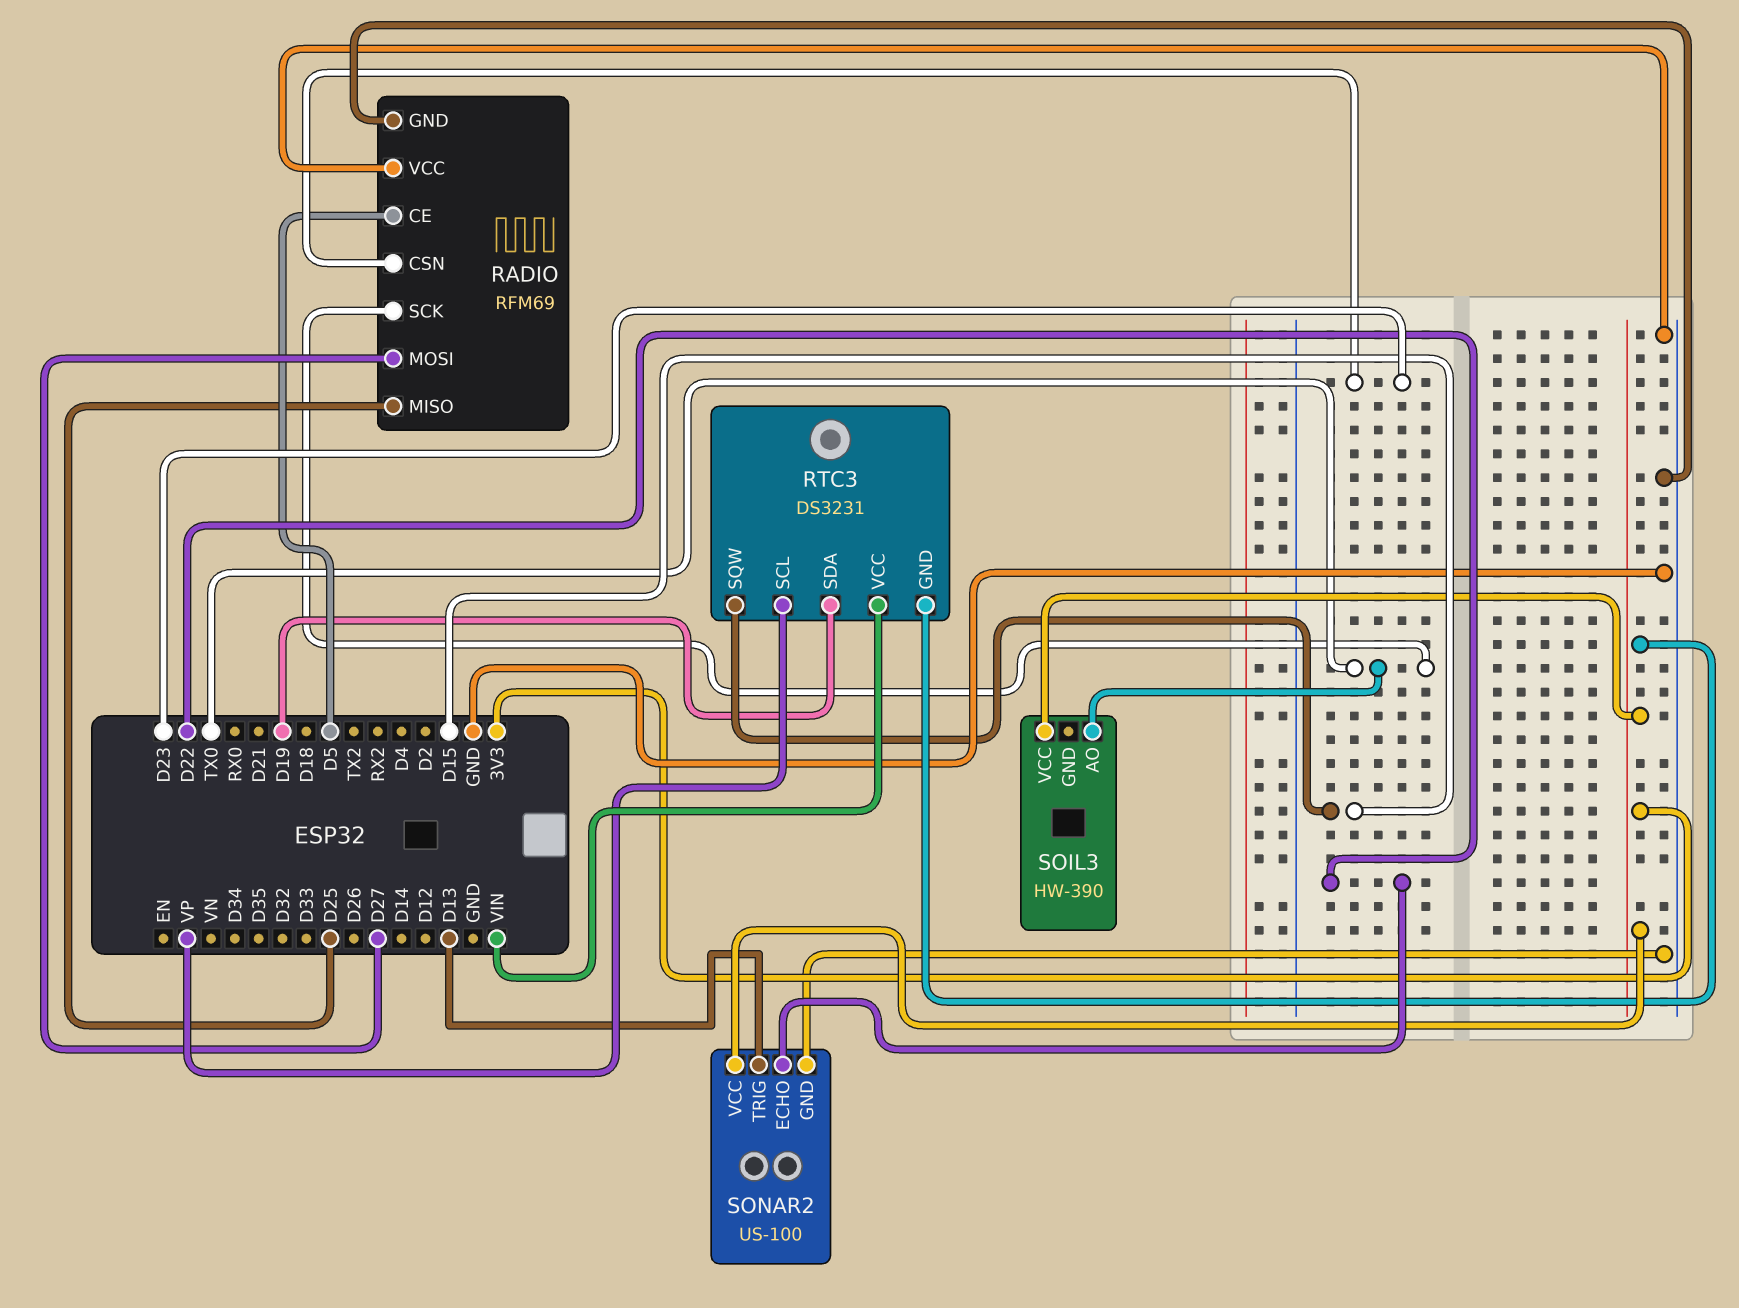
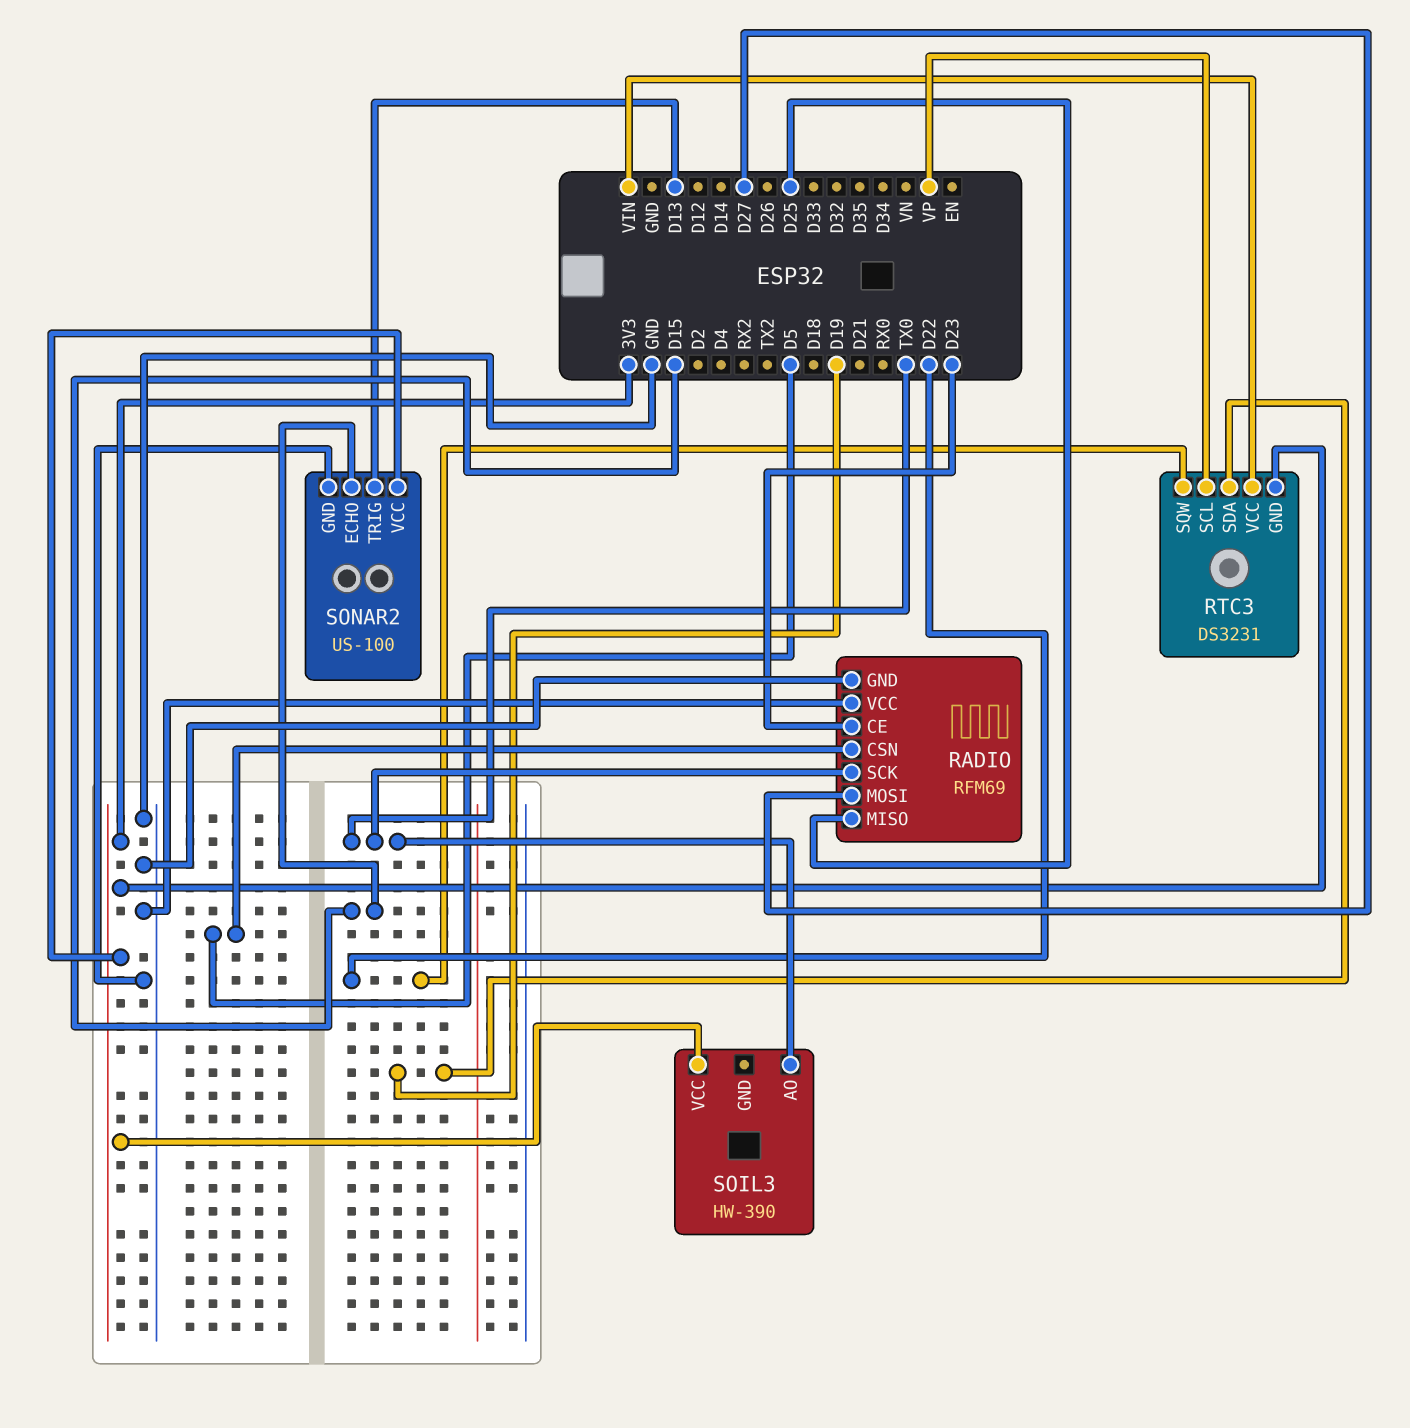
RADIO pin CE: D5 -> D23
RADIO pin CSN: D23 -> D5
RTC3 pin SQW: D15 -> D22
SONAR2 pin ECHO: D22 -> D15

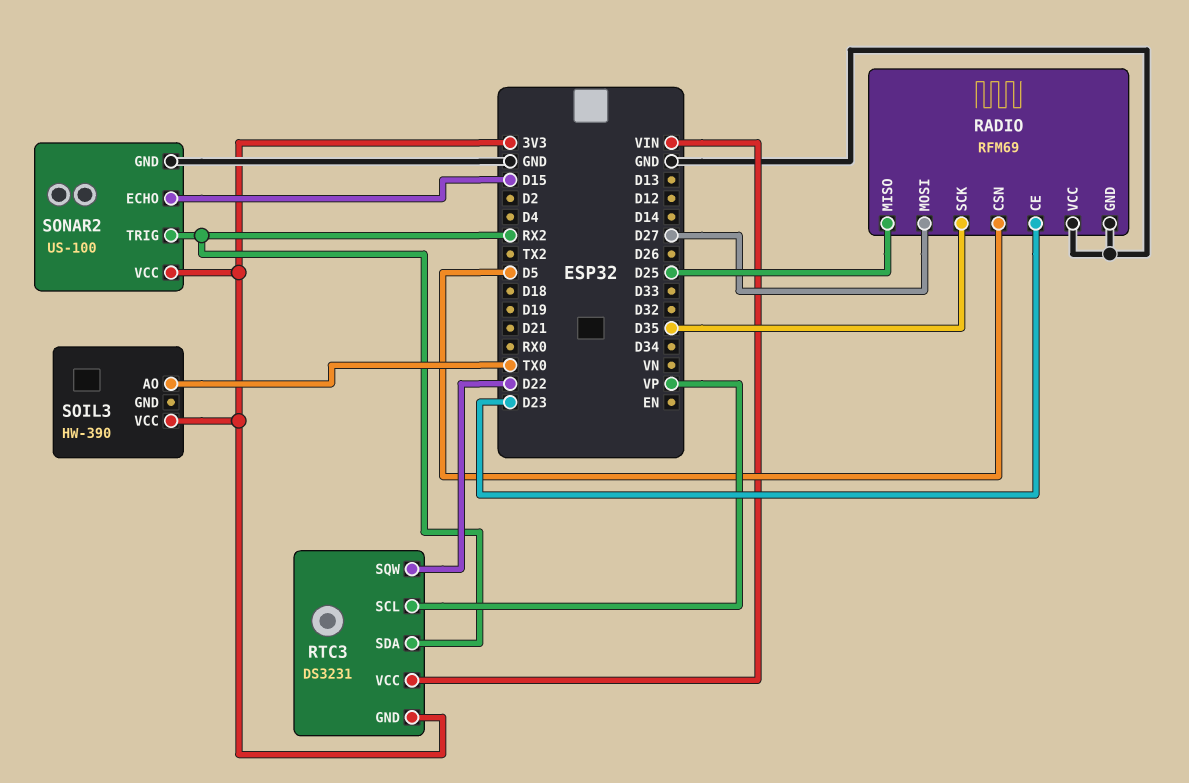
RADIO pin SCK: TX0 -> D35
RTC3 pin SDA: D19 -> RX2
SONAR2 pin TRIG: D13 -> RX2

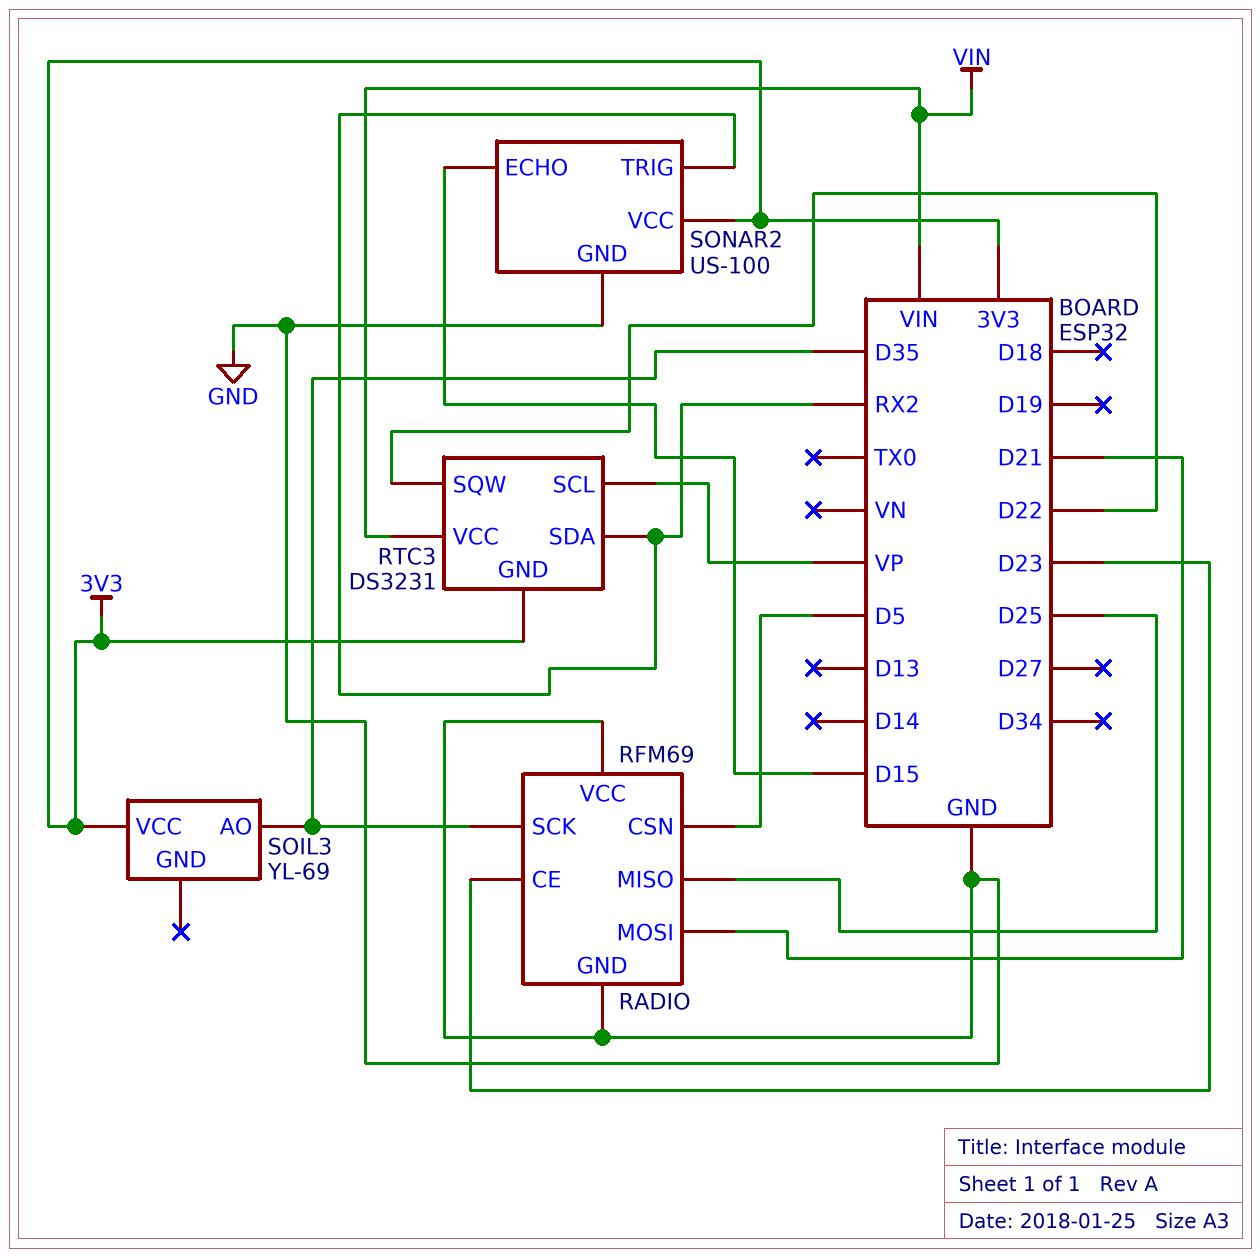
RADIO pin MOSI: D27 -> D21
SOIL3: HW-390 -> YL-69
SOIL3 pin AO: TX0 -> D35

